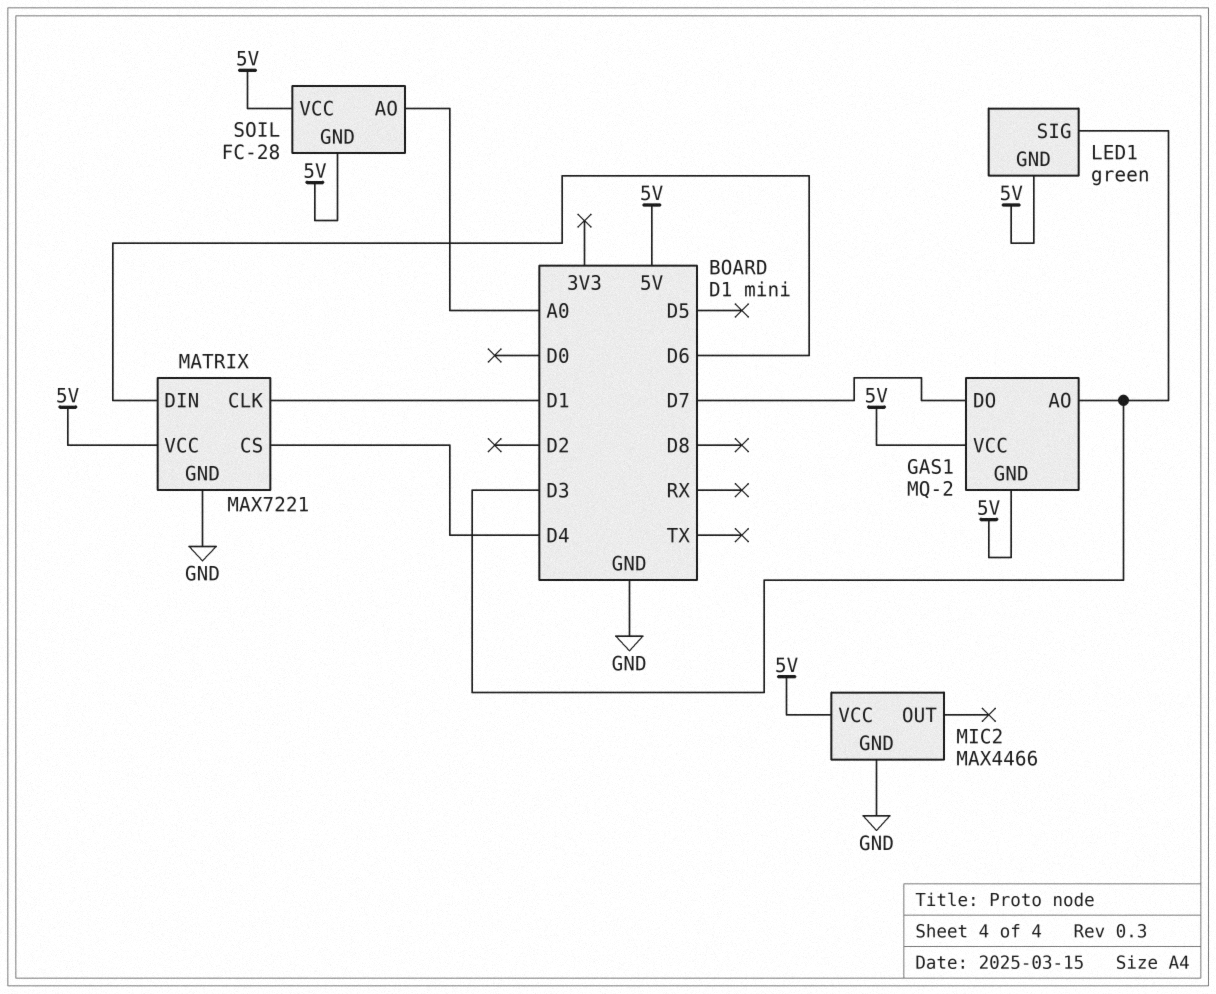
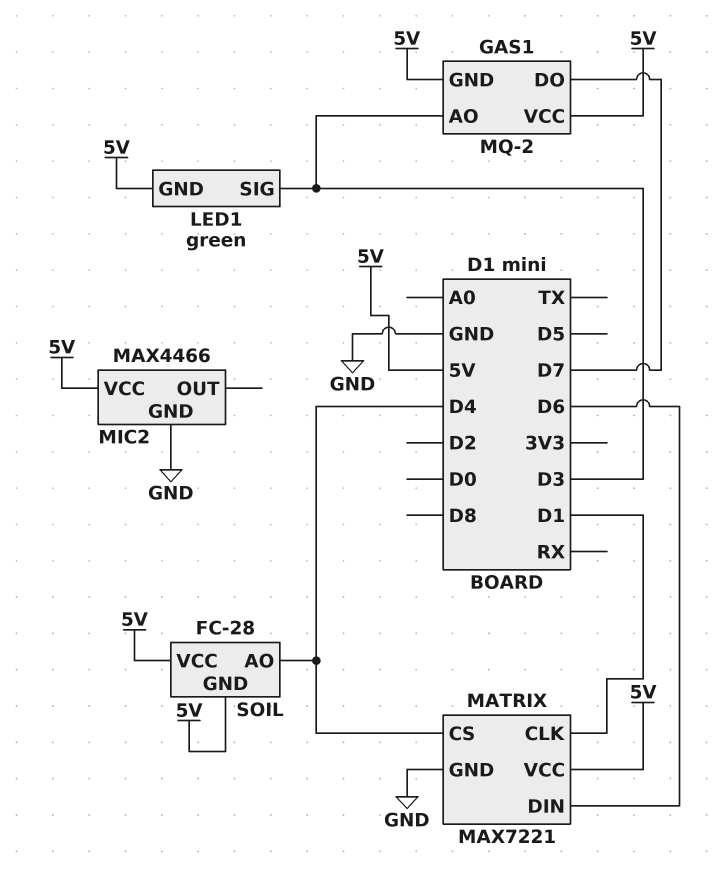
SOIL pin AO: A0 -> D4

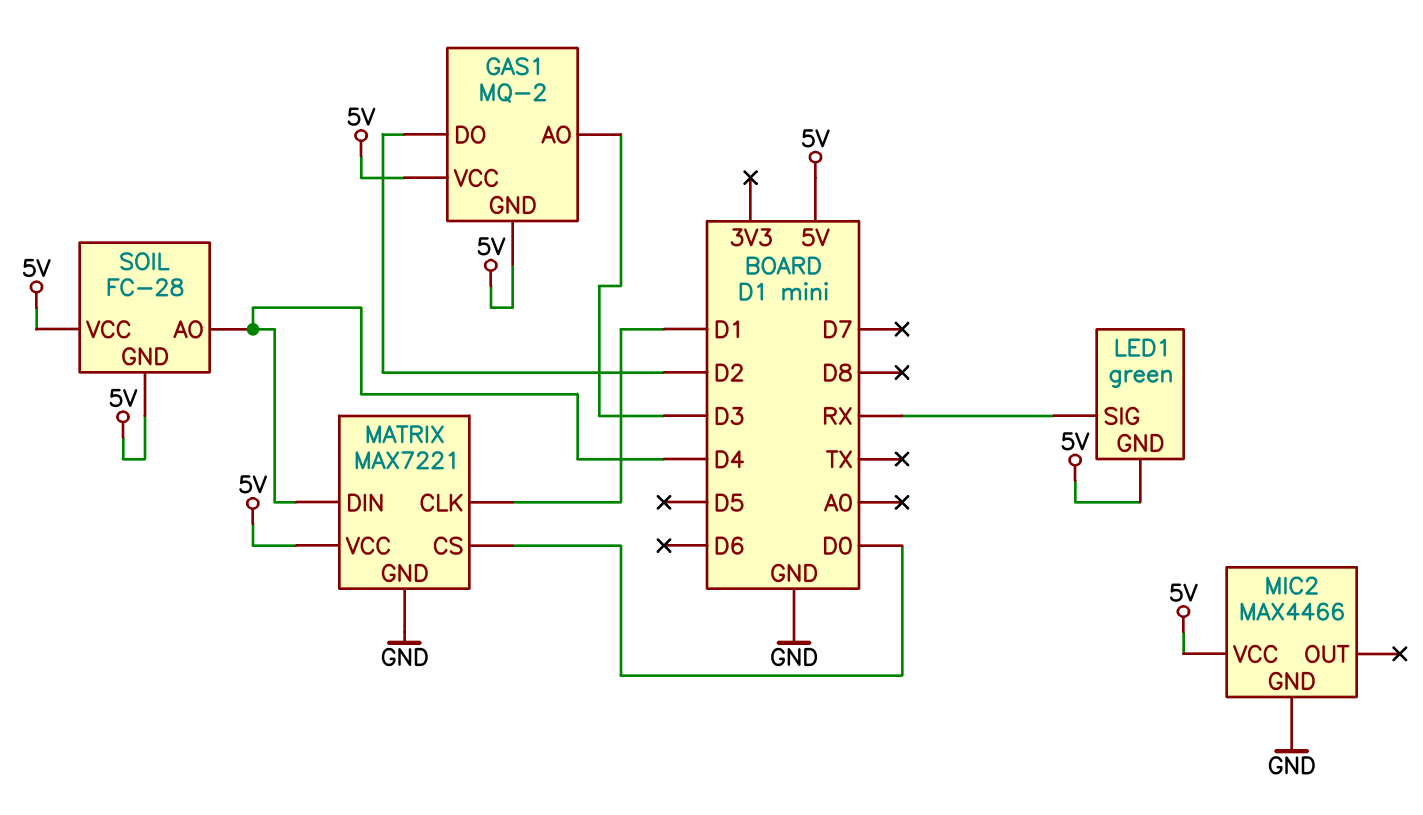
GAS1 pin DO: D7 -> D2
LED1 pin SIG: D3 -> RX
MATRIX pin CS: D4 -> D0
MATRIX pin DIN: D6 -> D4

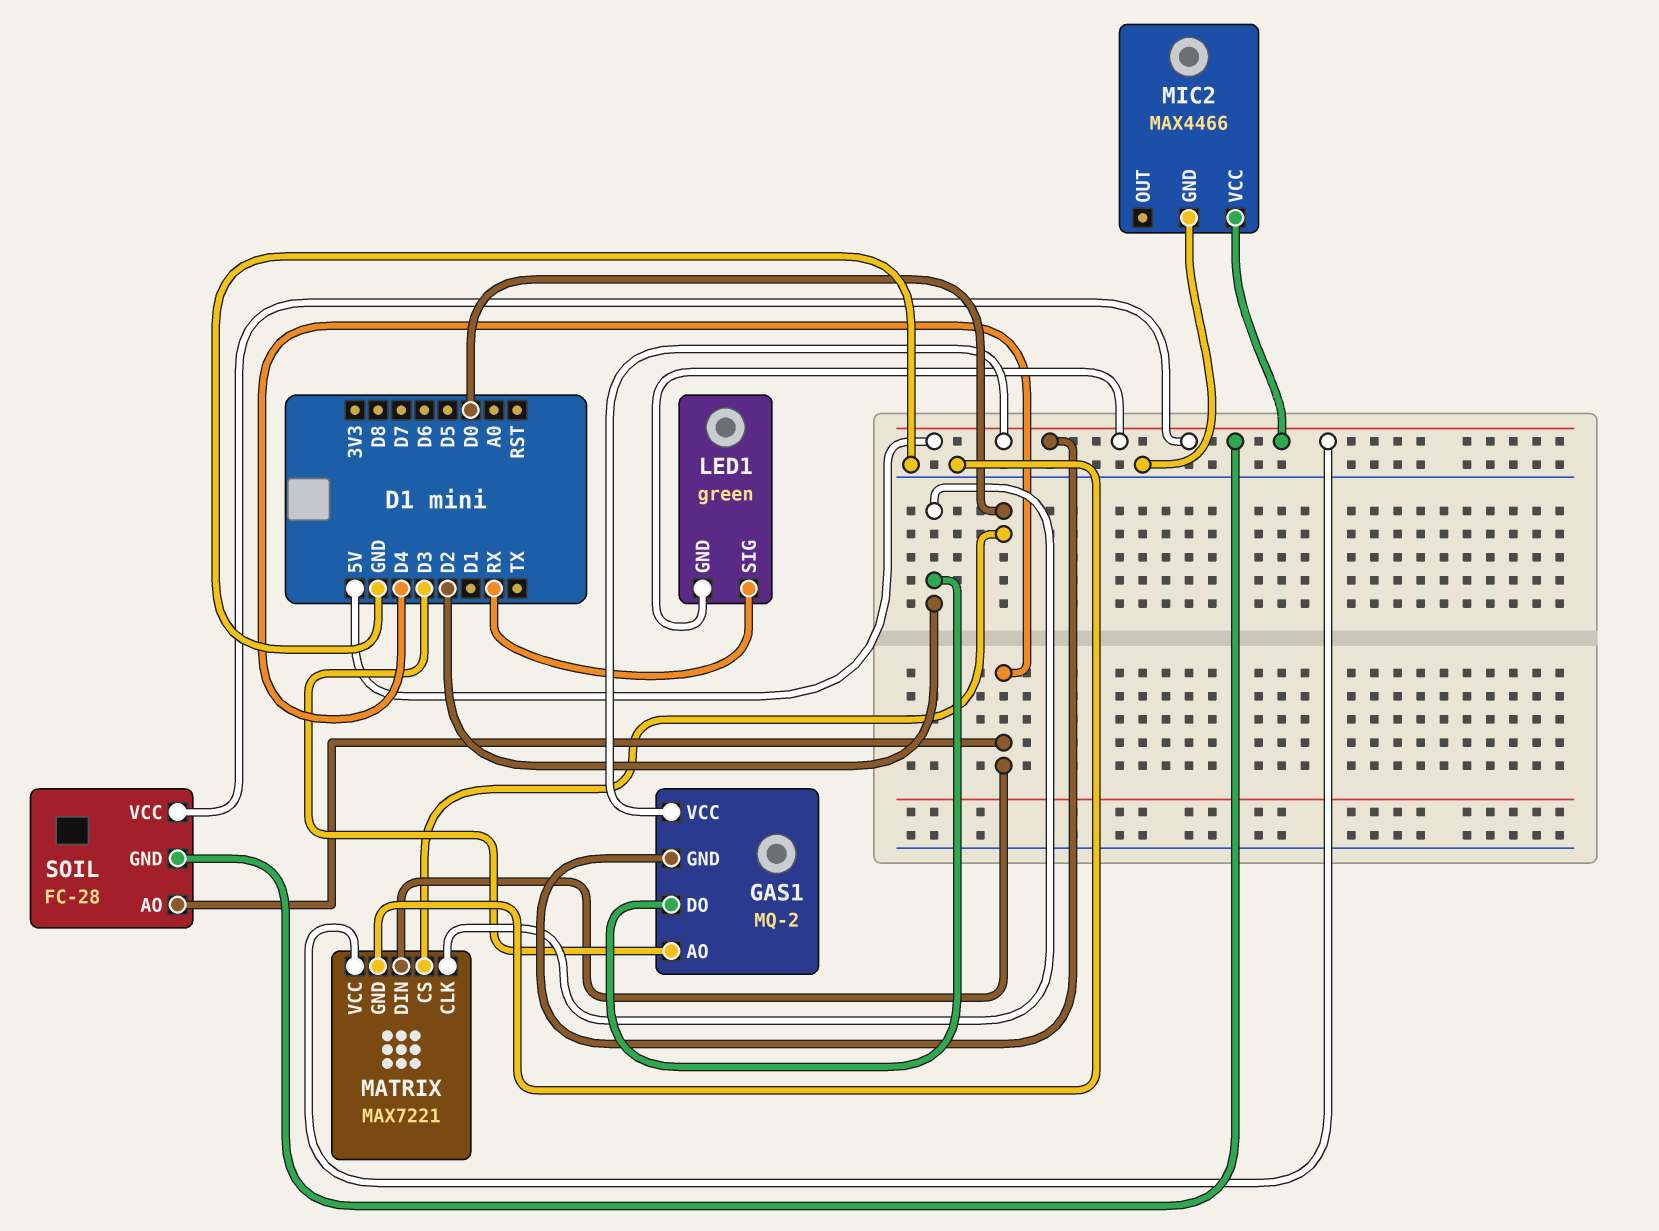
MATRIX pin CLK: D1 -> D2

